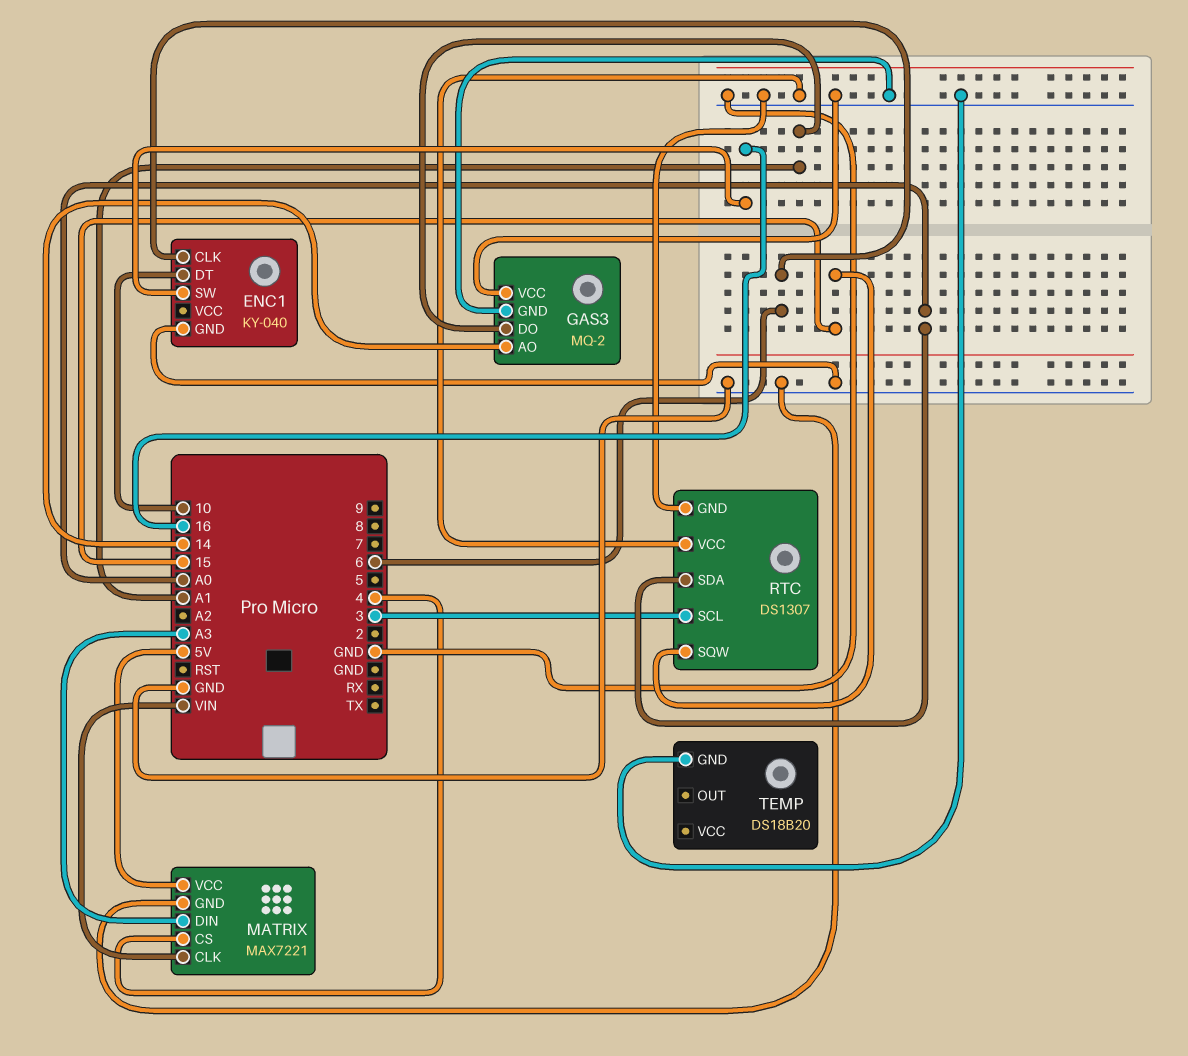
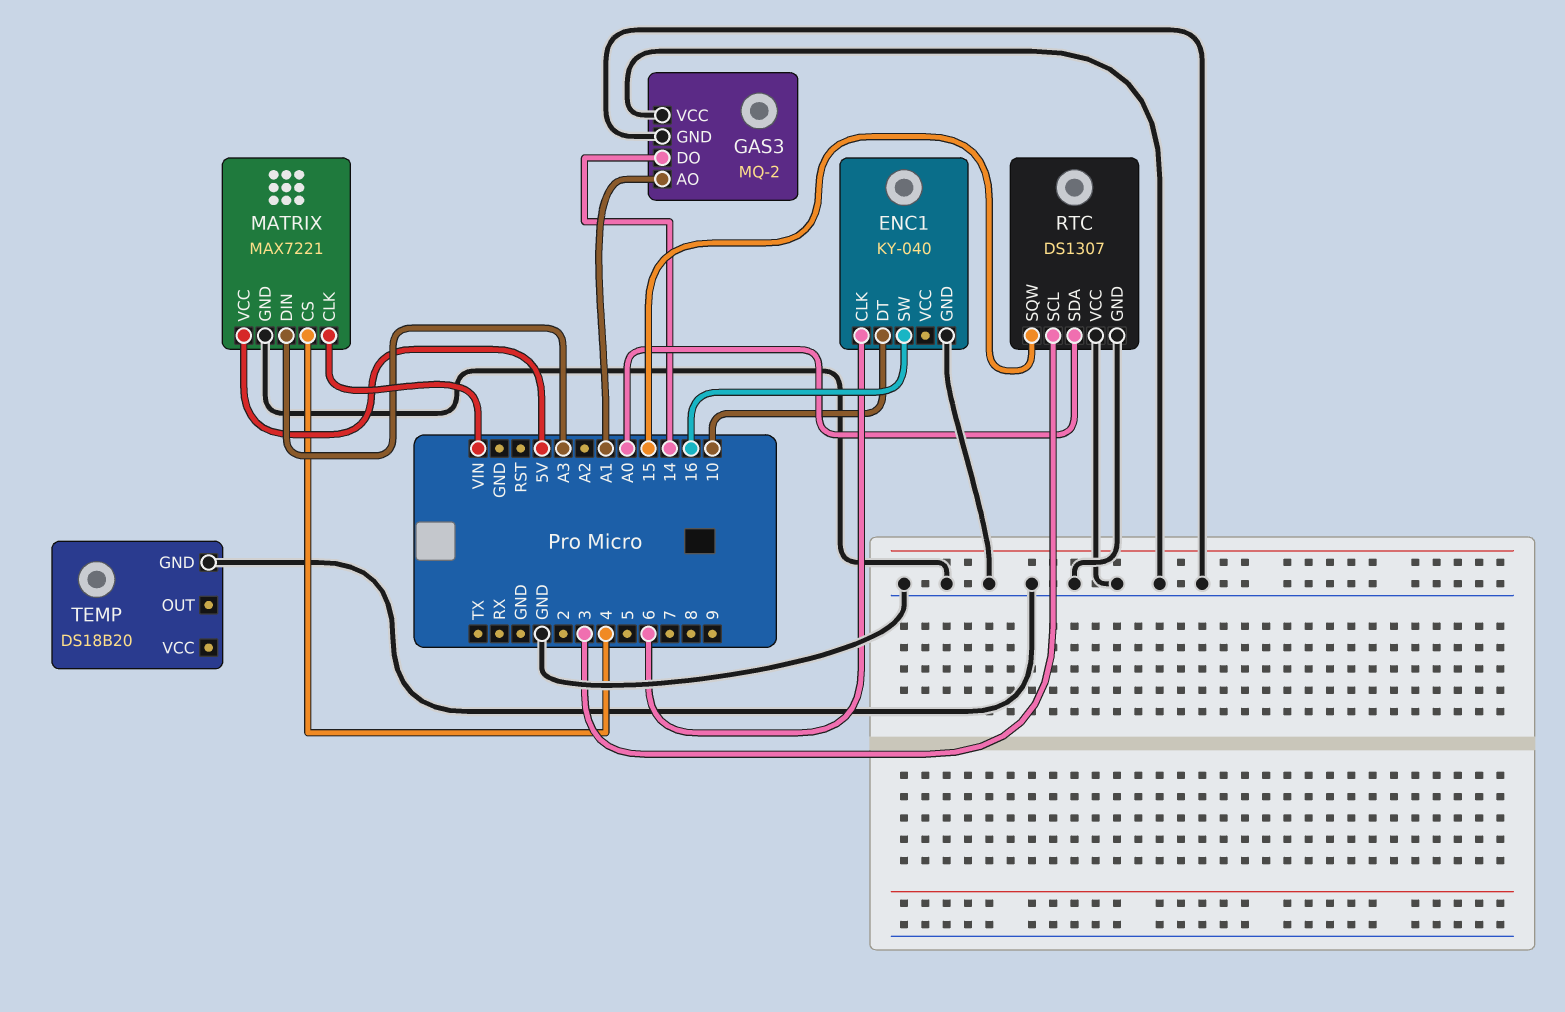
GAS3 pin AO: 14 -> A1
GAS3 pin DO: A1 -> 14

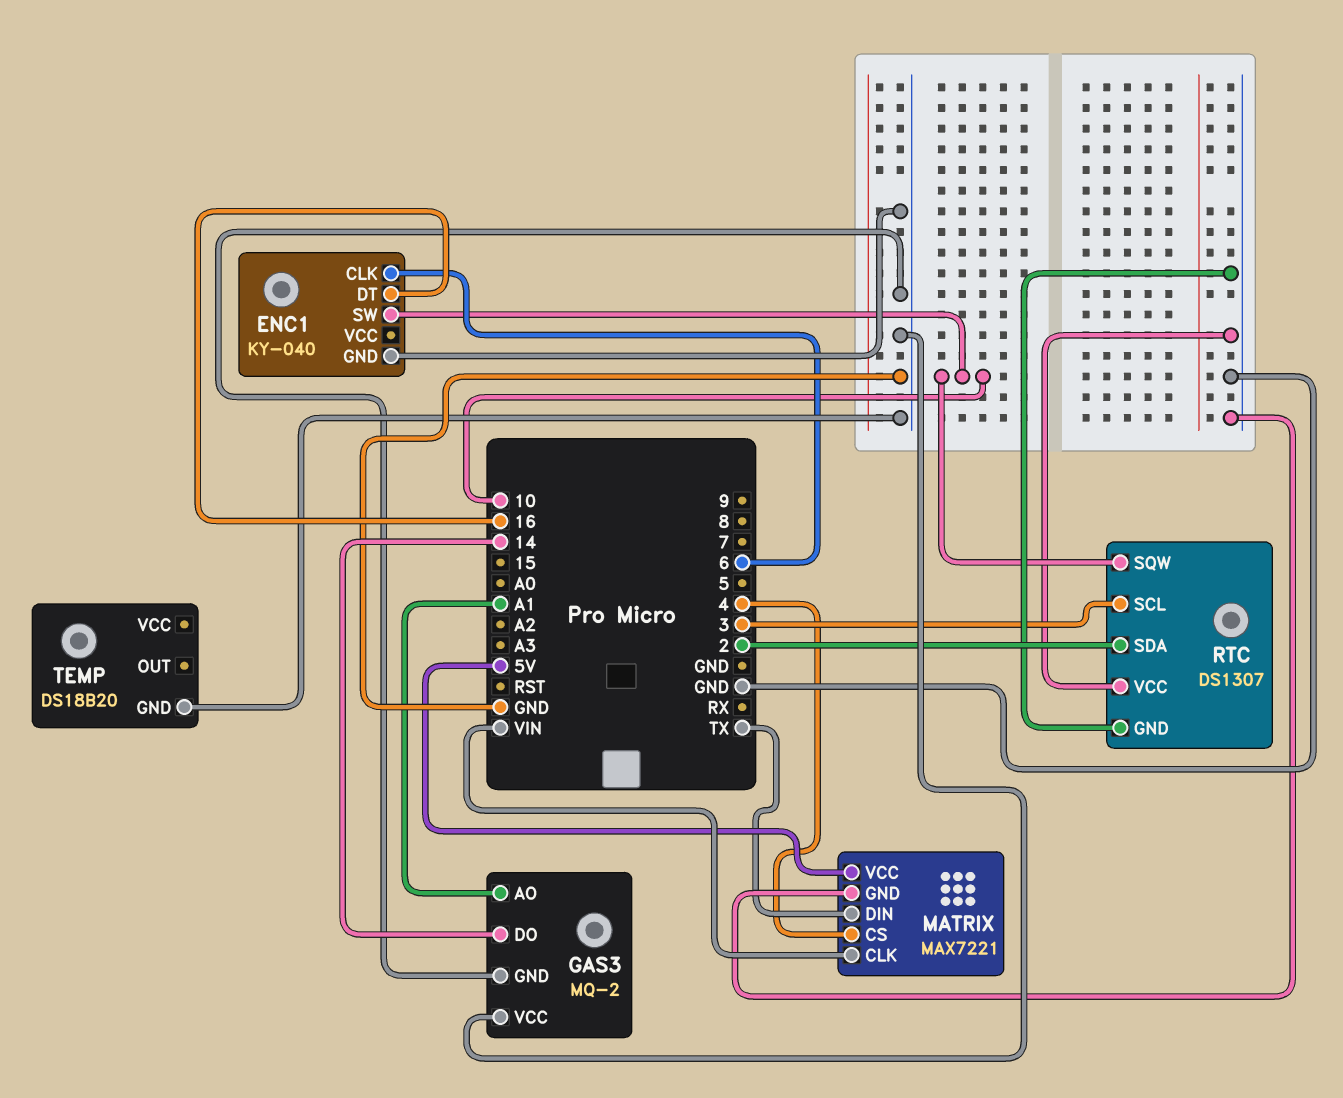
ENC1 pin DT: 10 -> 16
ENC1 pin SW: 16 -> 10
MATRIX pin DIN: A3 -> TX
RTC pin SDA: A0 -> 2
RTC pin SQW: 15 -> 10

